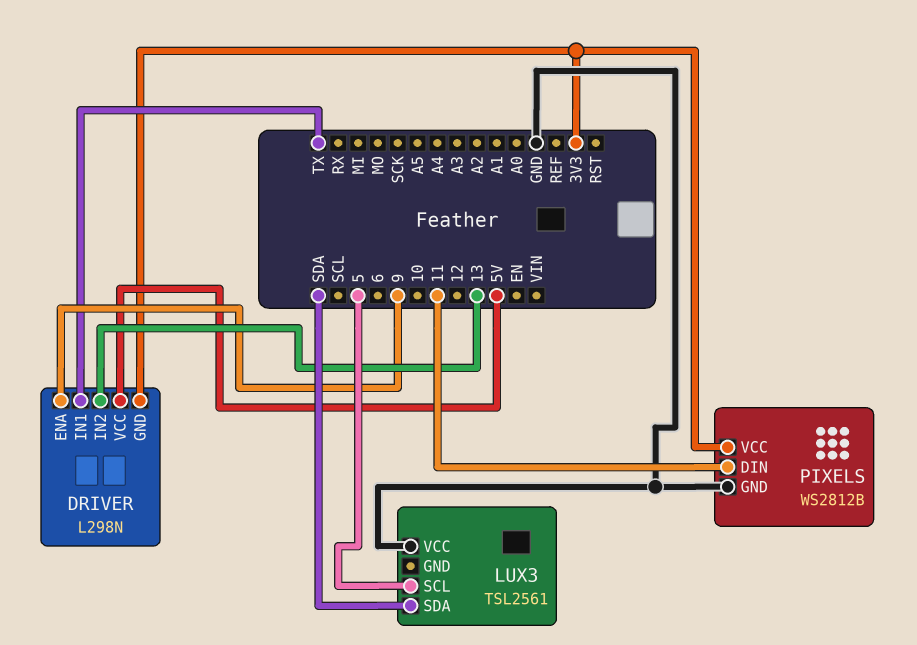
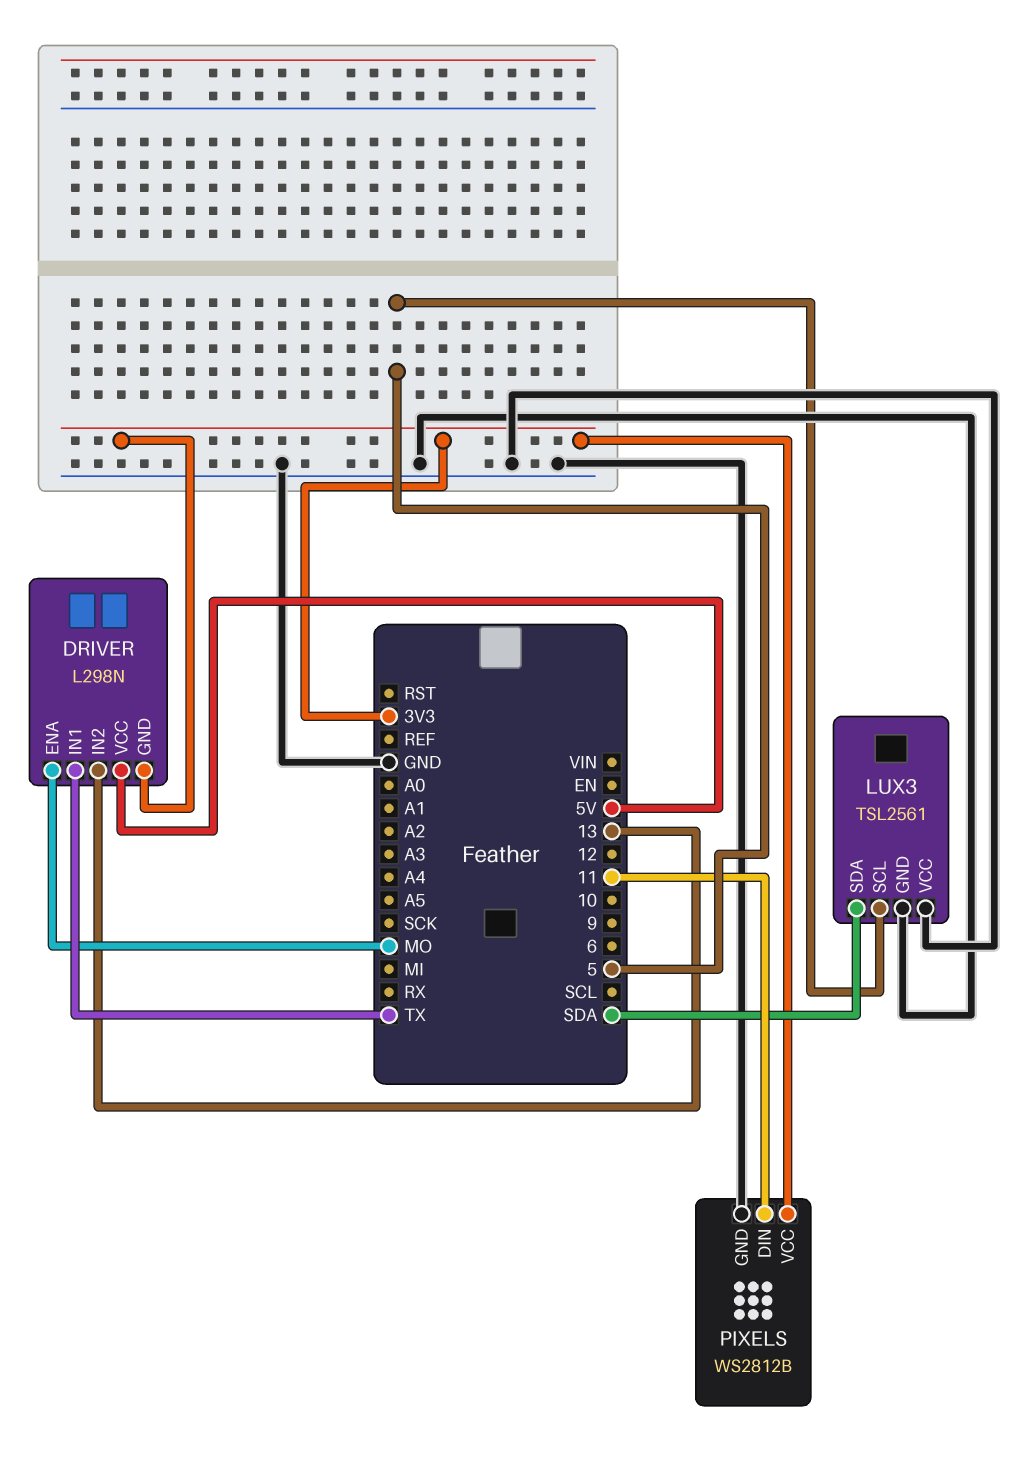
DRIVER pin ENA: 9 -> MO
LUX3 pin GND: none -> GND

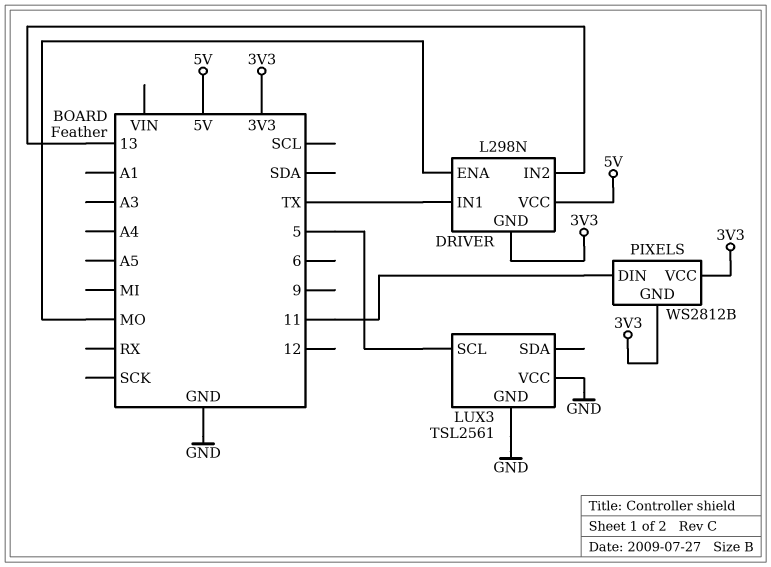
LUX3 pin SDA: SDA -> none
PIXELS pin GND: GND -> 3V3

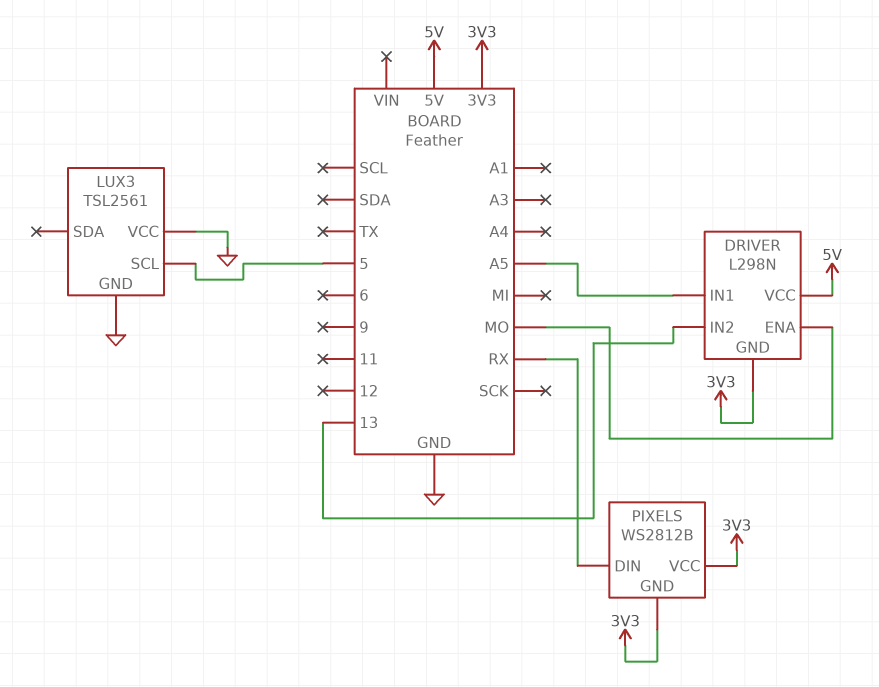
DRIVER pin IN1: TX -> A5
PIXELS pin DIN: 11 -> RX

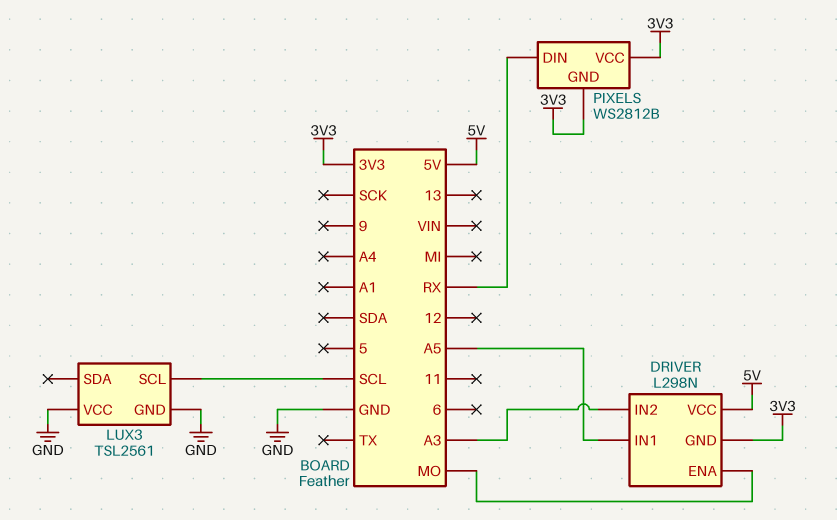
DRIVER pin IN2: 13 -> A3
LUX3 pin SCL: 5 -> SCL

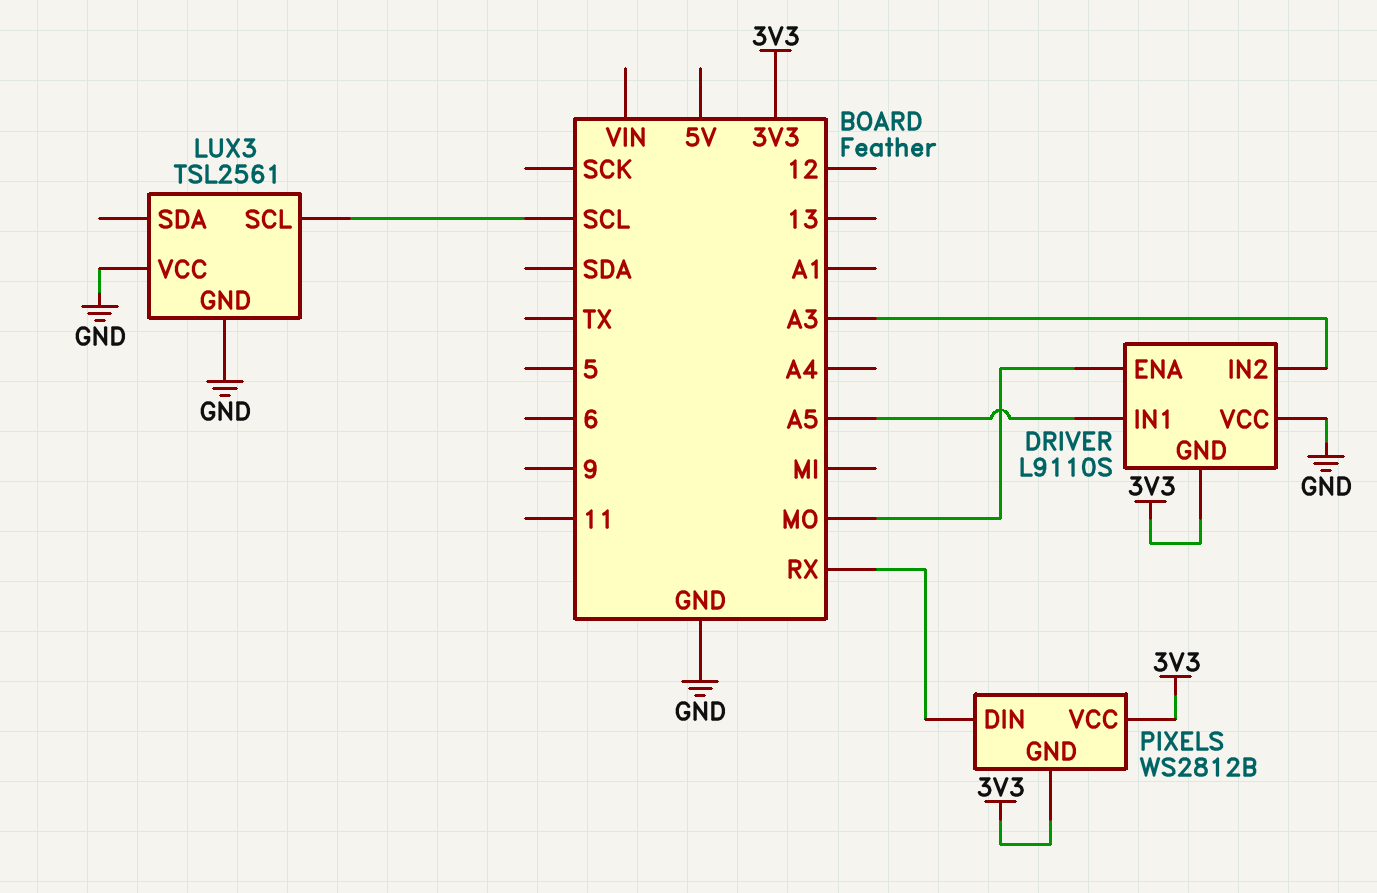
DRIVER: L298N -> L9110S
DRIVER pin VCC: 5V -> GND

